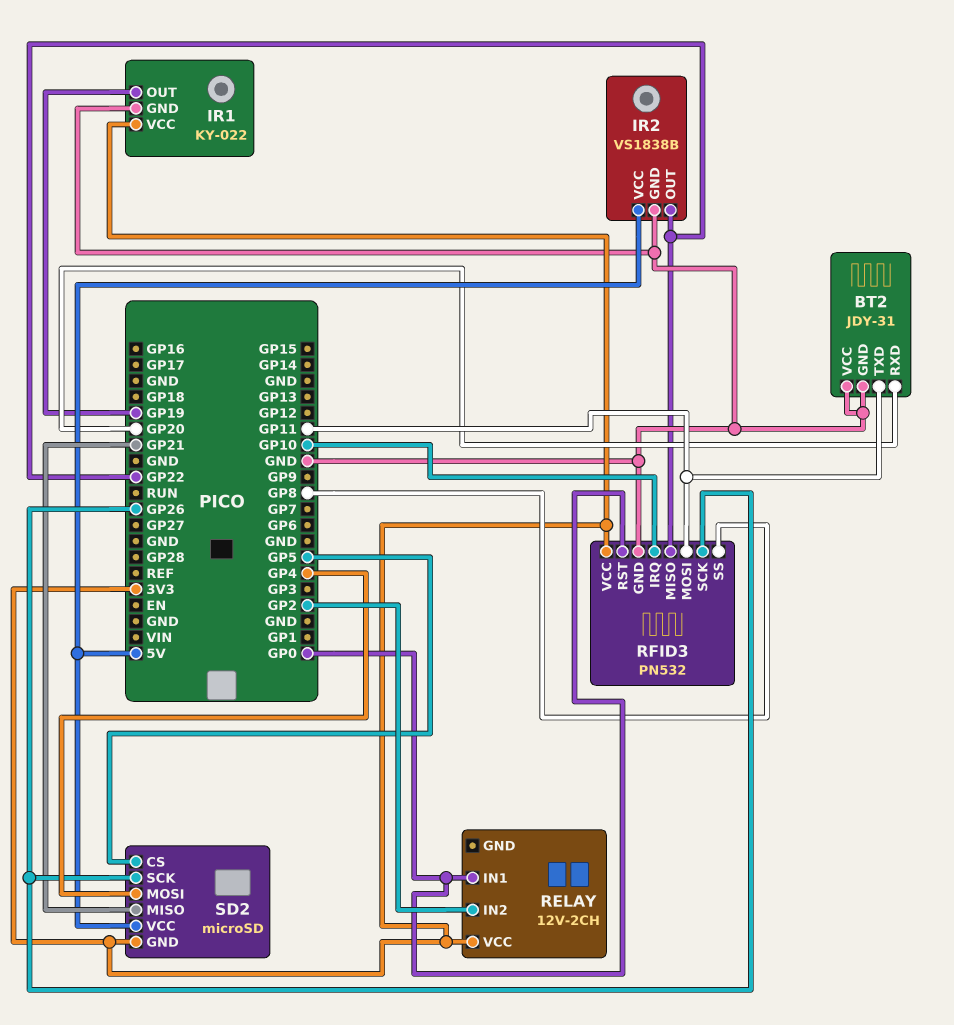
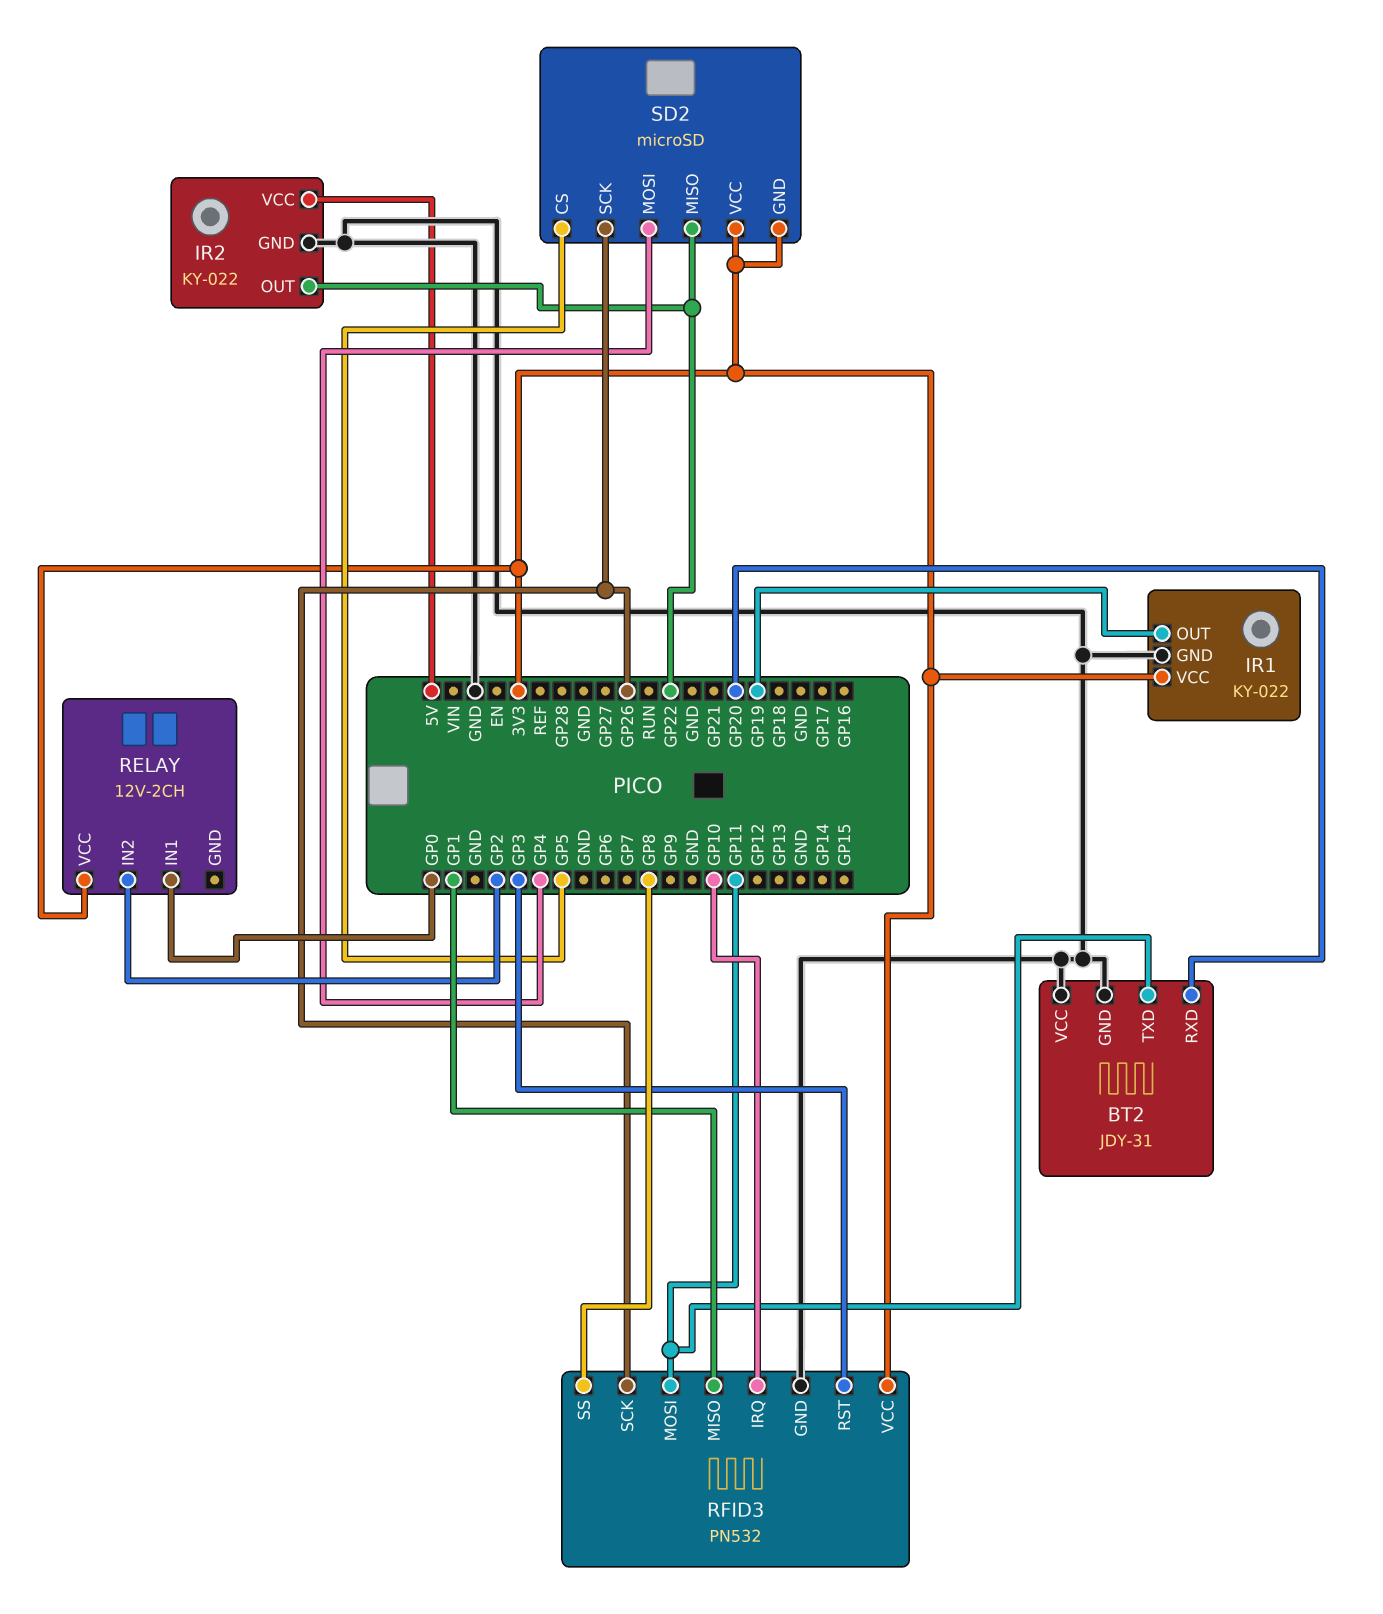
IR2: VS1838B -> KY-022
RFID3 pin MISO: GP22 -> GP1
RFID3 pin RST: GP0 -> GP3
SD2 pin MISO: GP21 -> GP22
SD2 pin VCC: 5V -> 3V3

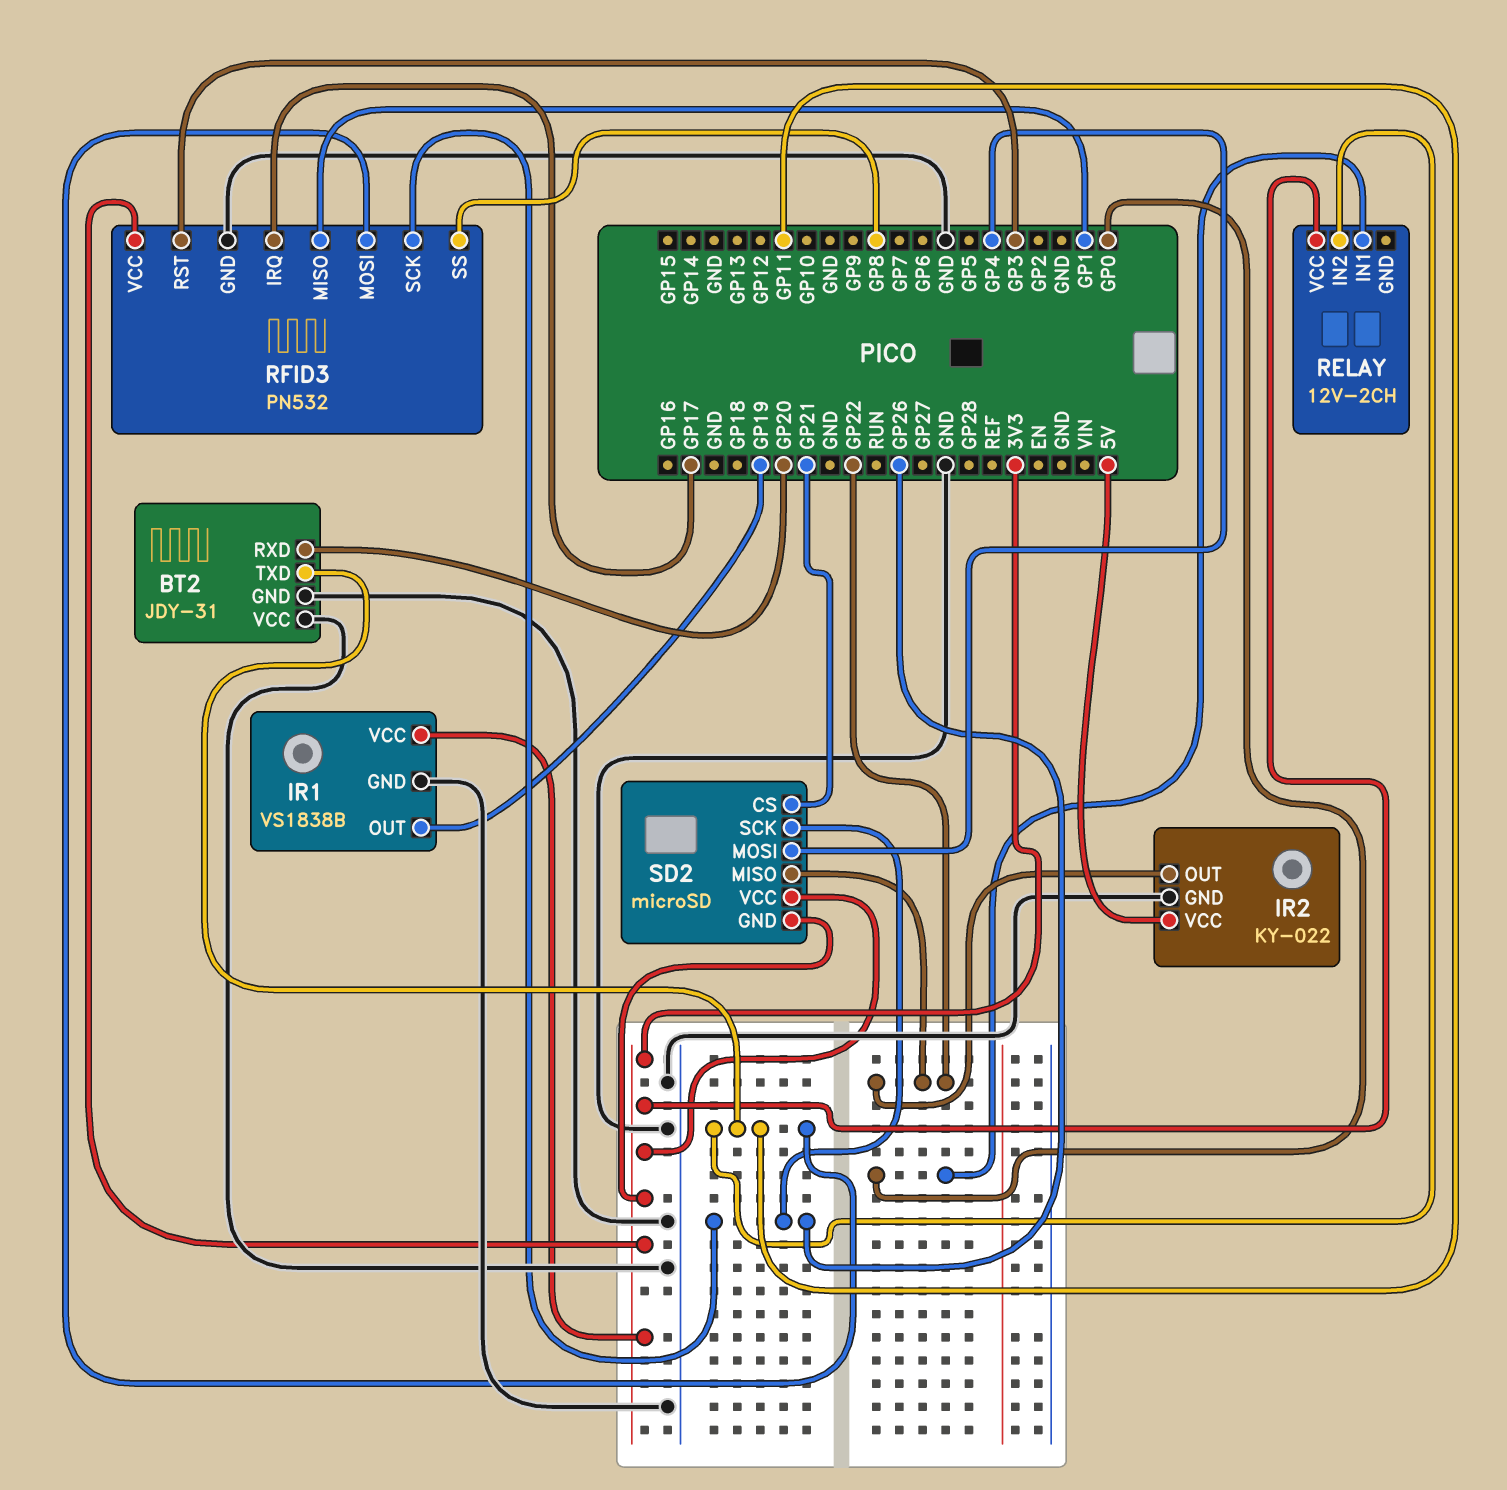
IR1: KY-022 -> VS1838B
RELAY pin IN2: GP2 -> GP11
RFID3 pin IRQ: GP10 -> GP17
SD2 pin CS: GP5 -> GP21

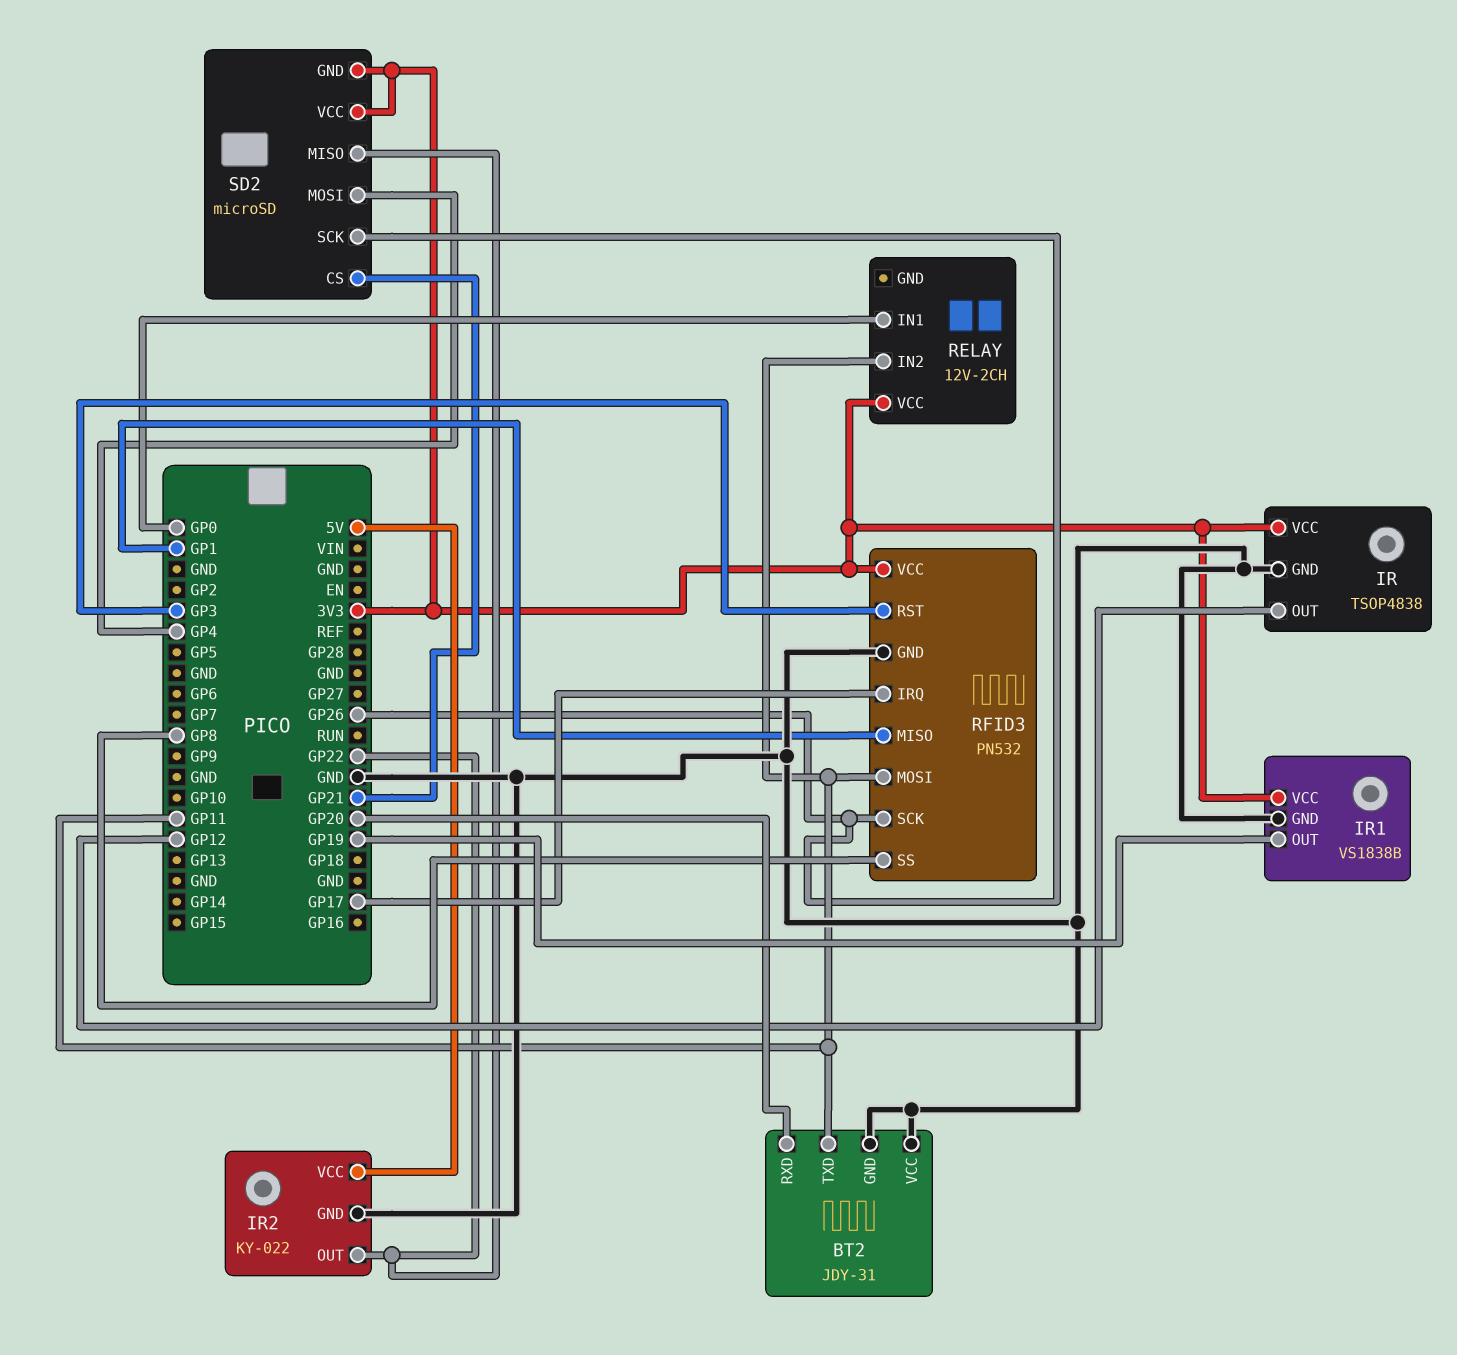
IR: none -> TSOP4838
IR pin GND: none -> GND
IR pin OUT: none -> GP12
IR pin VCC: none -> 3V3

